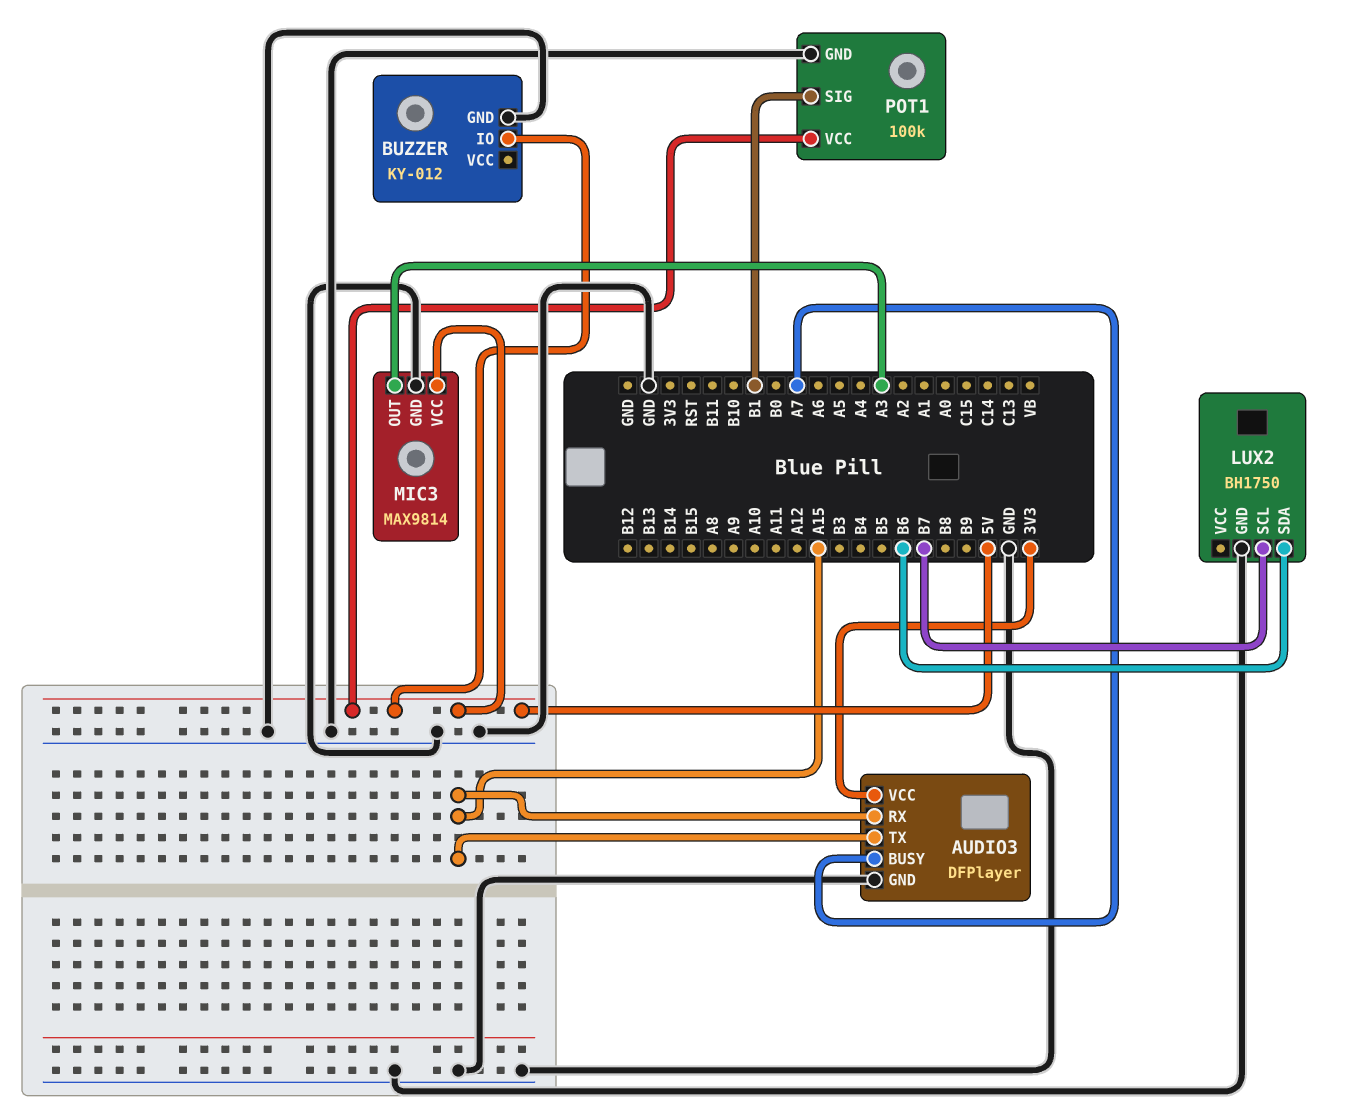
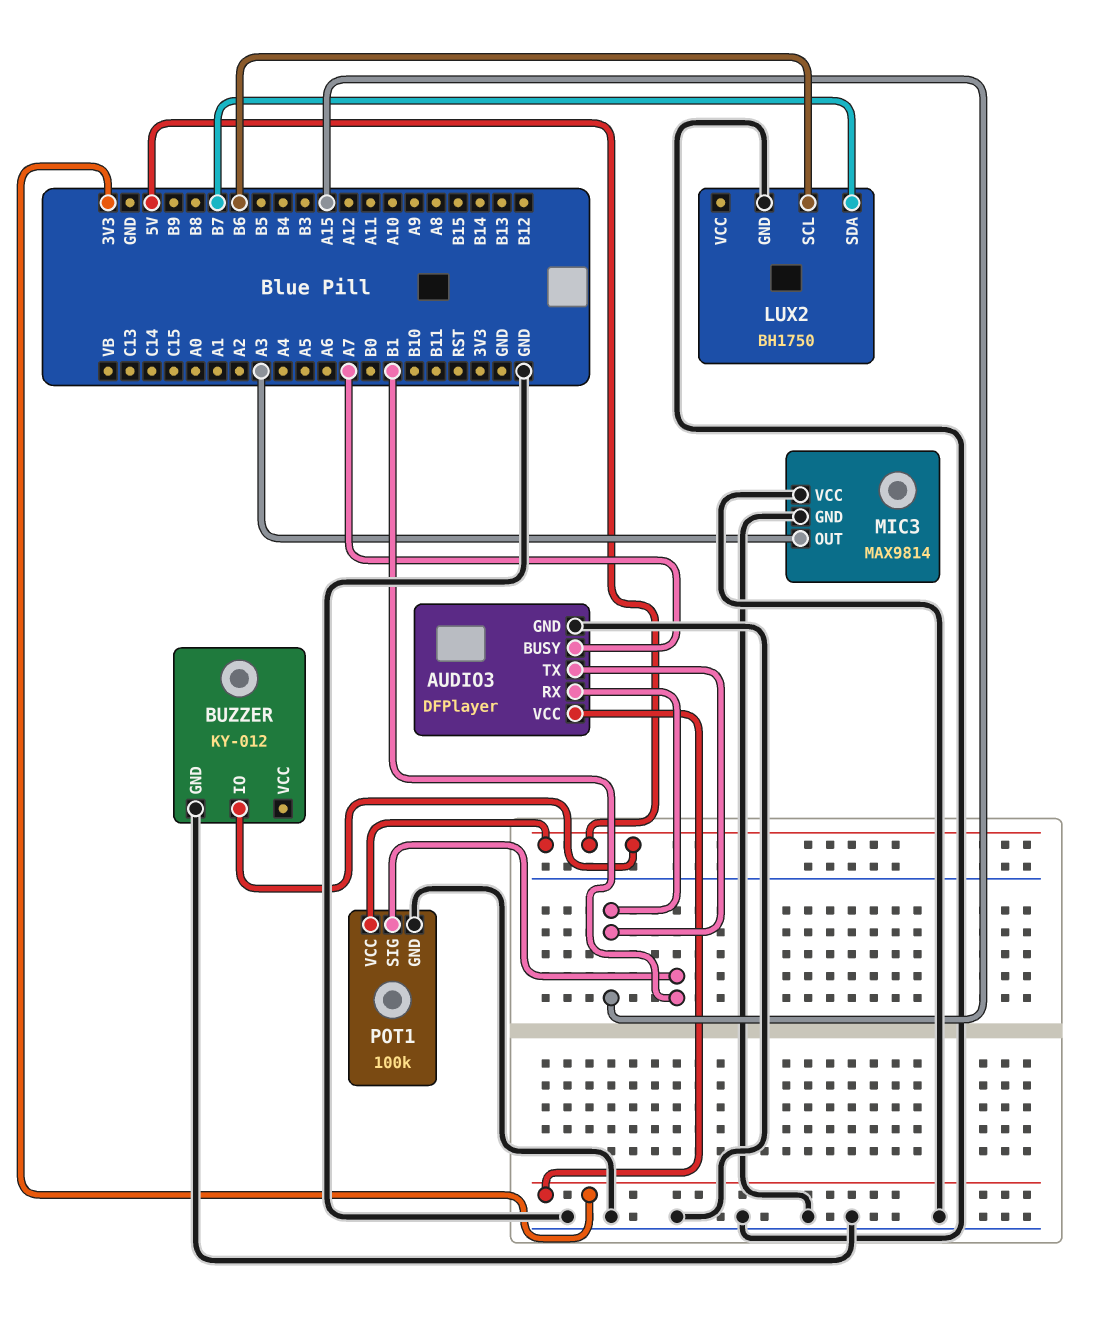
LUX2 pin SCL: B7 -> B6
LUX2 pin SDA: B6 -> B7
MIC3 pin VCC: 5V -> GND

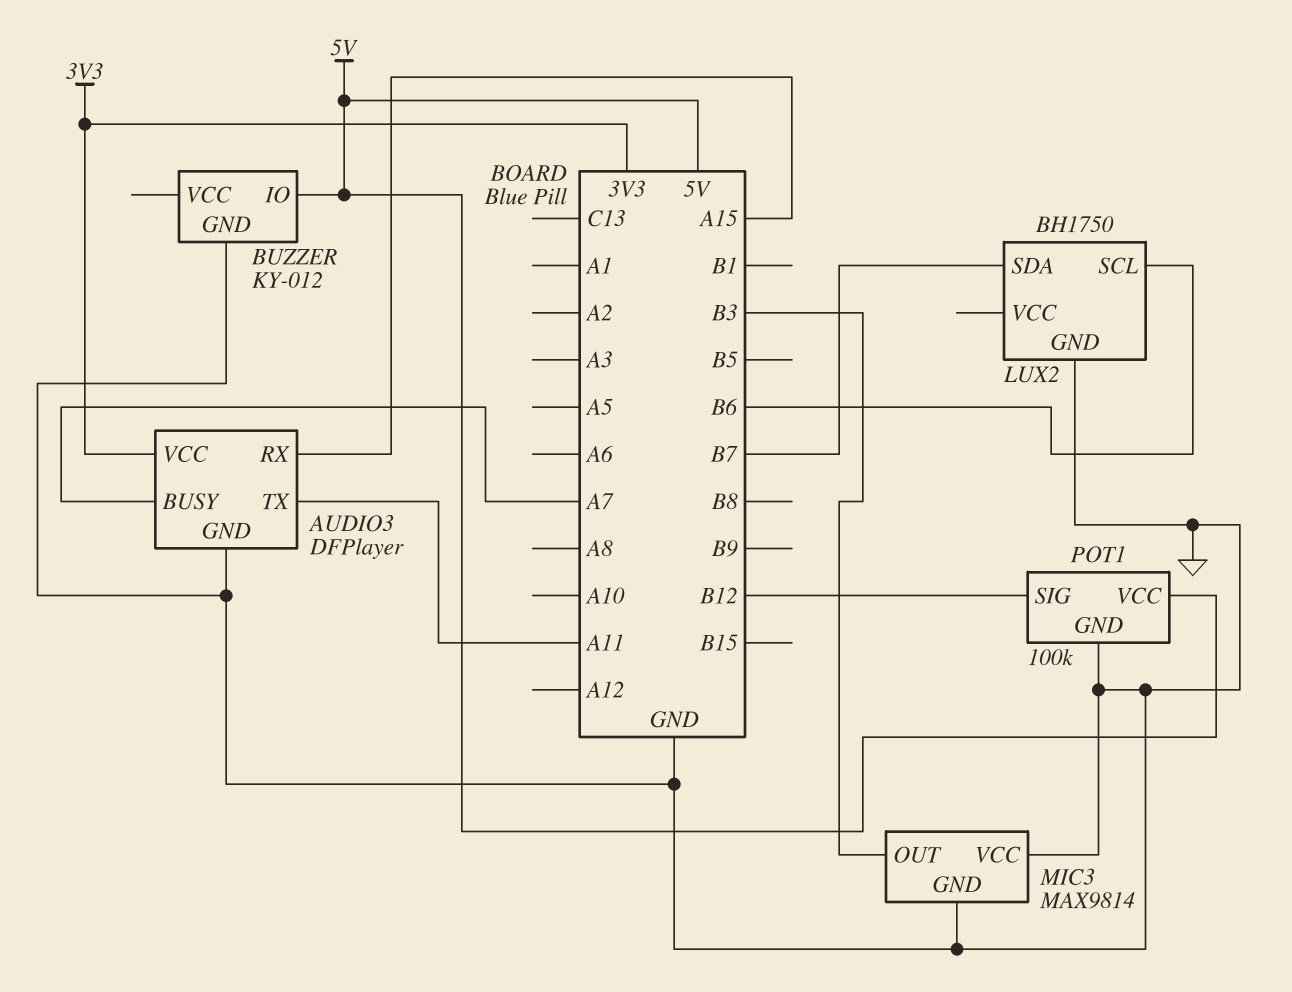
AUDIO3 pin TX: A15 -> A11
MIC3 pin OUT: A3 -> B3
POT1 pin SIG: B1 -> B12

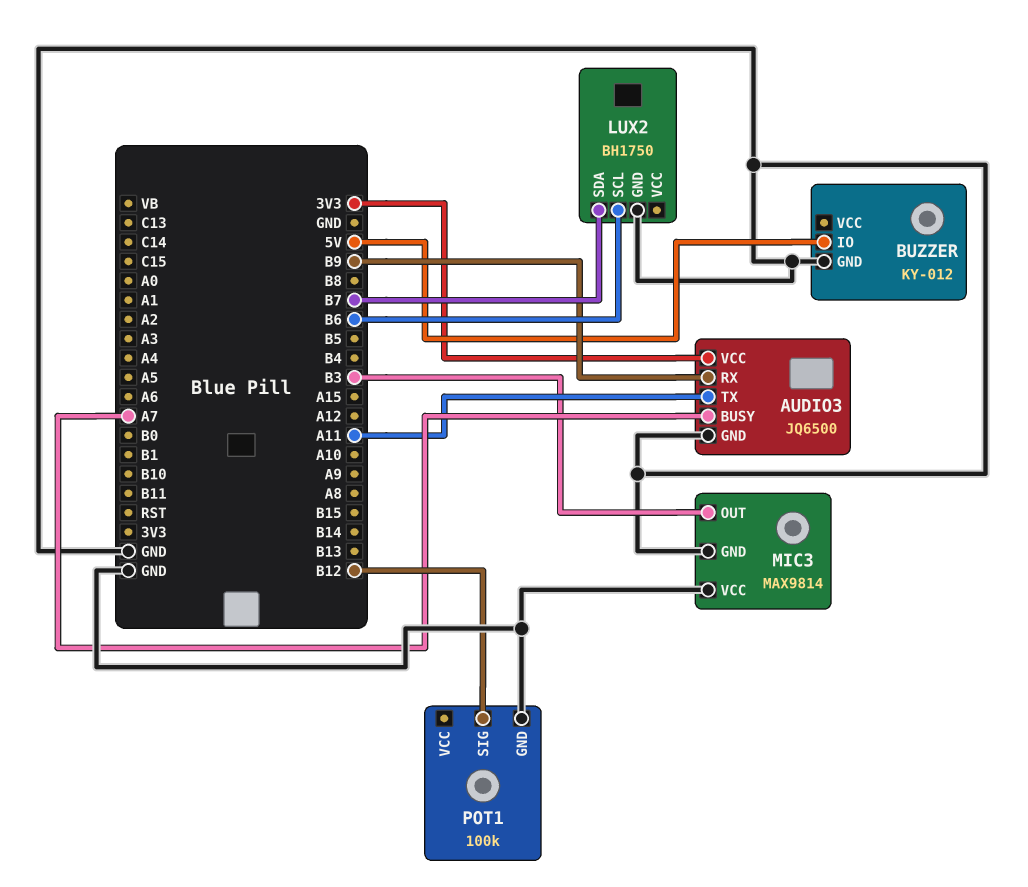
AUDIO3: DFPlayer -> JQ6500
AUDIO3 pin RX: A15 -> B9
POT1 pin VCC: 5V -> none

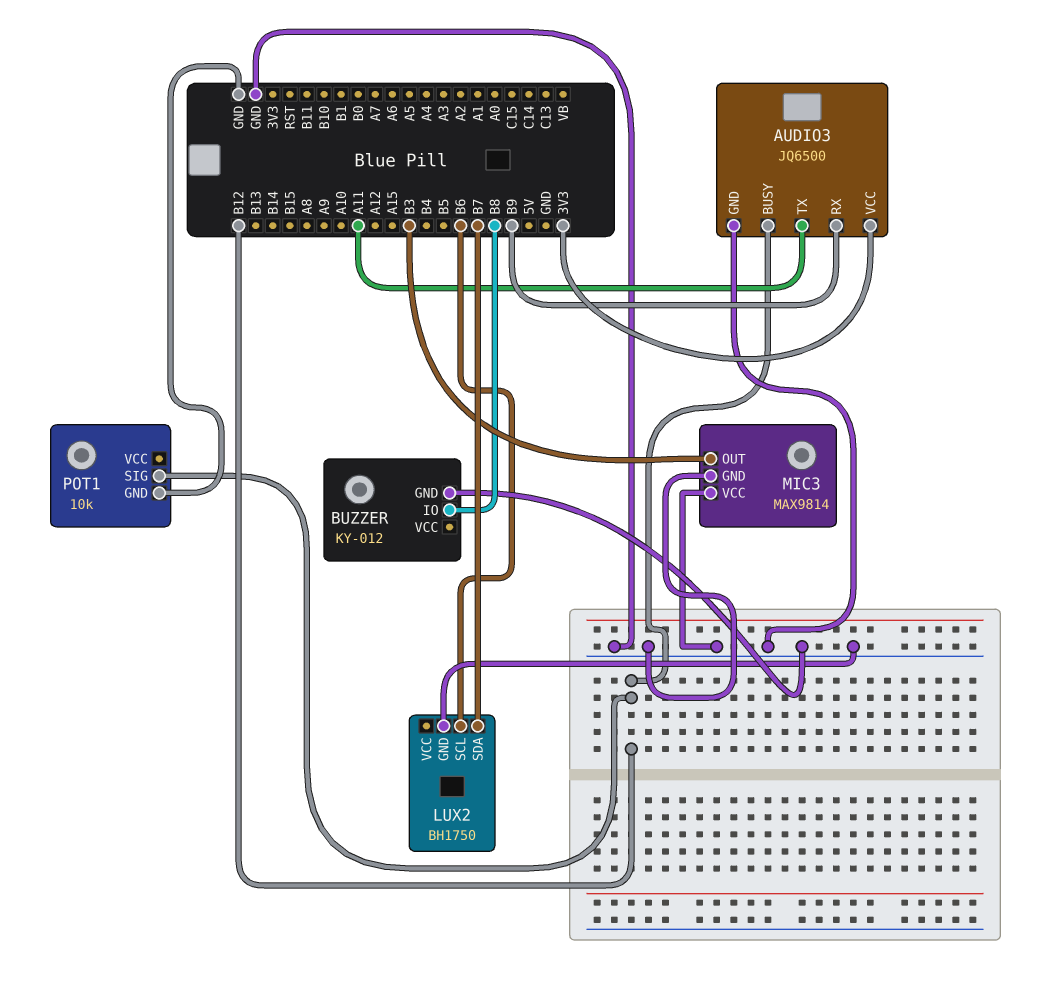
AUDIO3 pin BUSY: A7 -> B12
BUZZER pin IO: 5V -> B8
POT1: 100k -> 10k

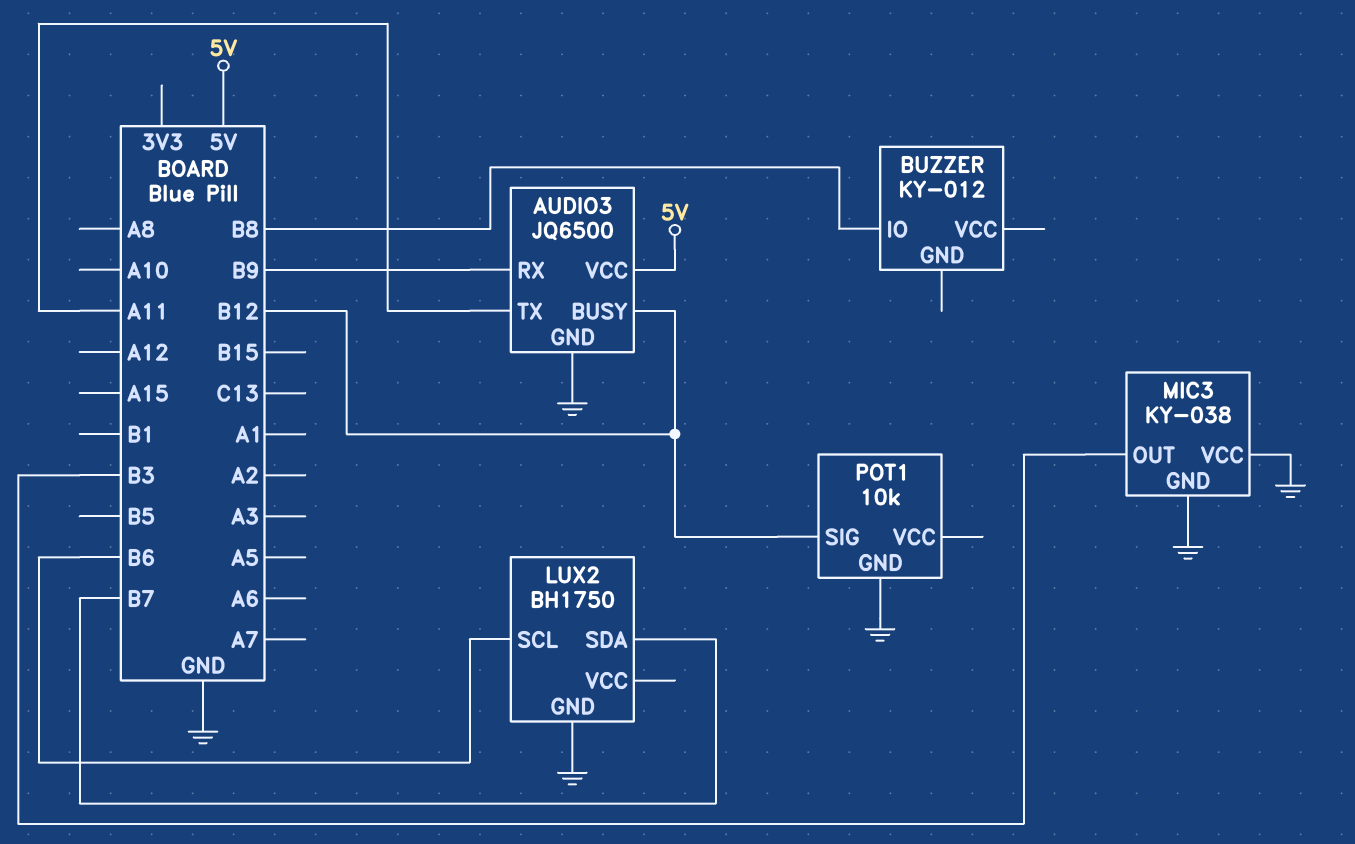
AUDIO3 pin VCC: 3V3 -> 5V
BUZZER pin GND: GND -> none
MIC3: MAX9814 -> KY-038

